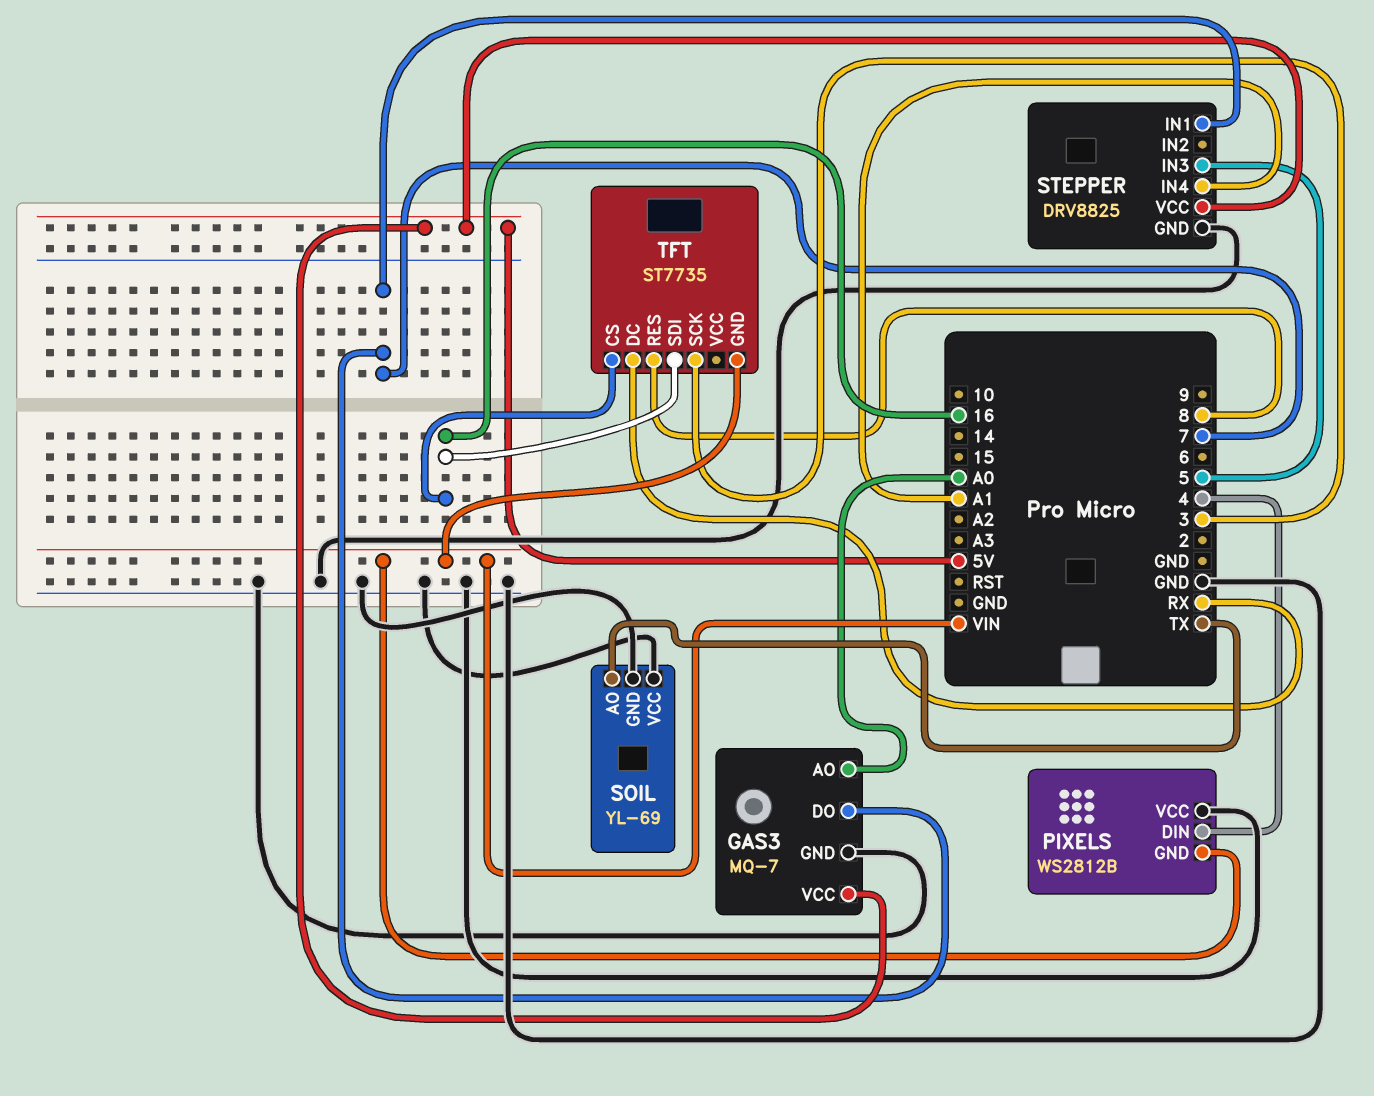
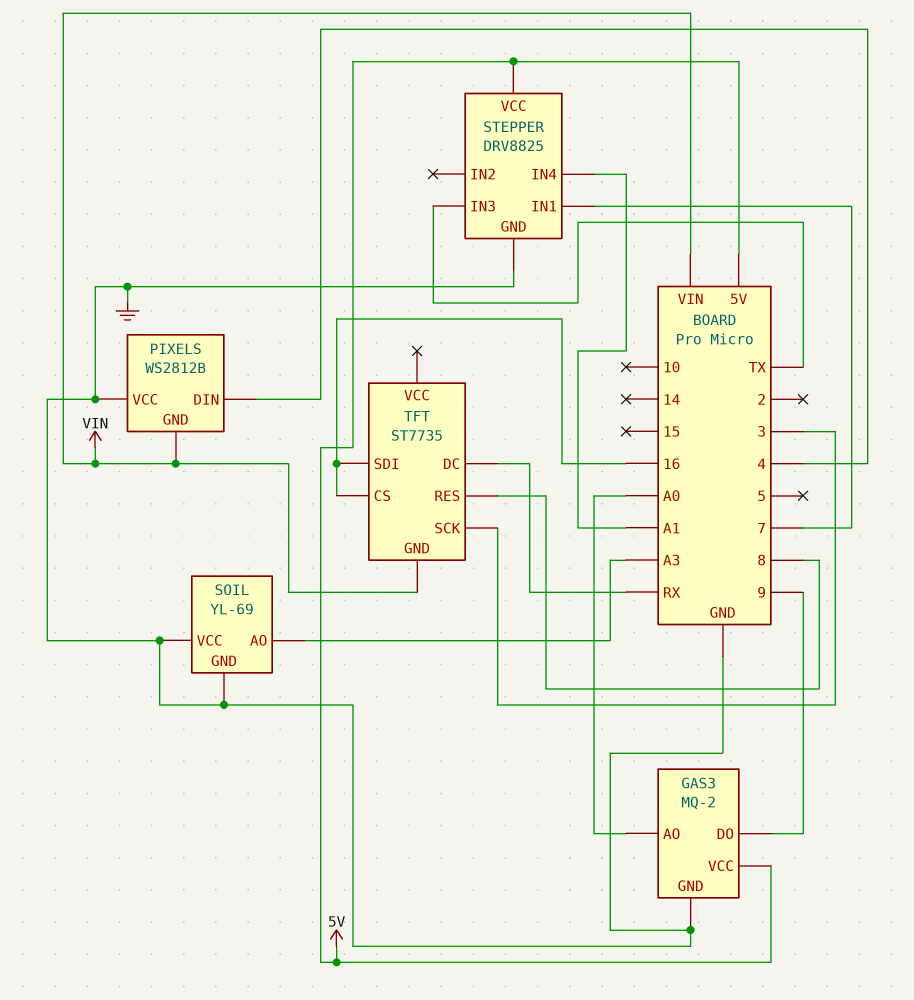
GAS3: MQ-7 -> MQ-2
GAS3 pin DO: 7 -> 9
SOIL pin AO: TX -> A3
STEPPER pin IN3: 5 -> TX

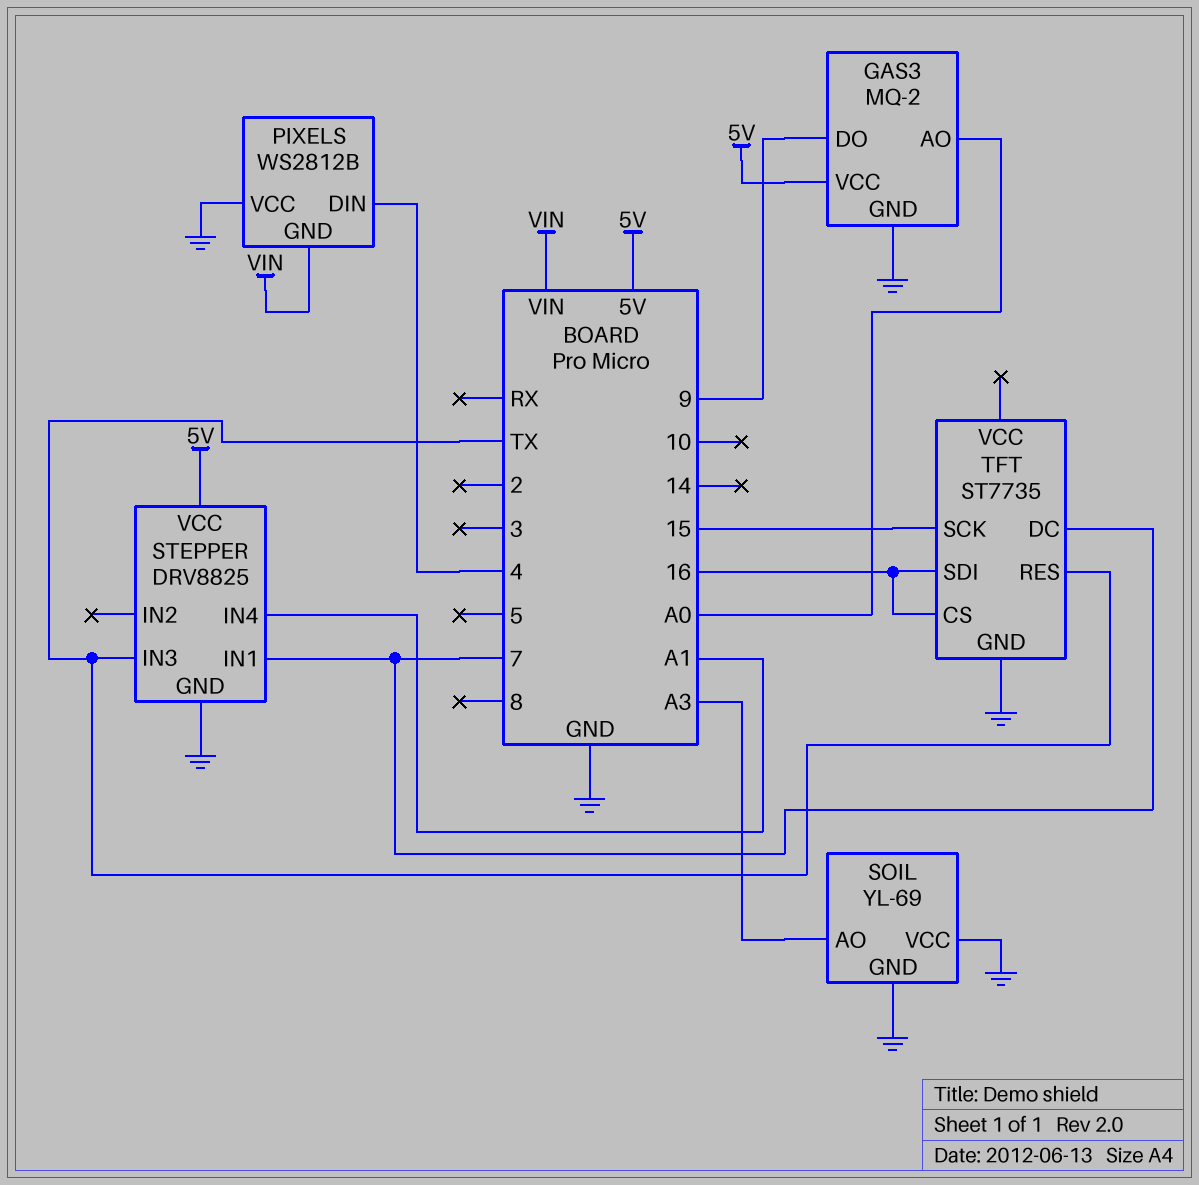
TFT pin DC: RX -> 7
TFT pin GND: VIN -> GND
TFT pin RES: 8 -> TX
TFT pin SCK: 3 -> 15

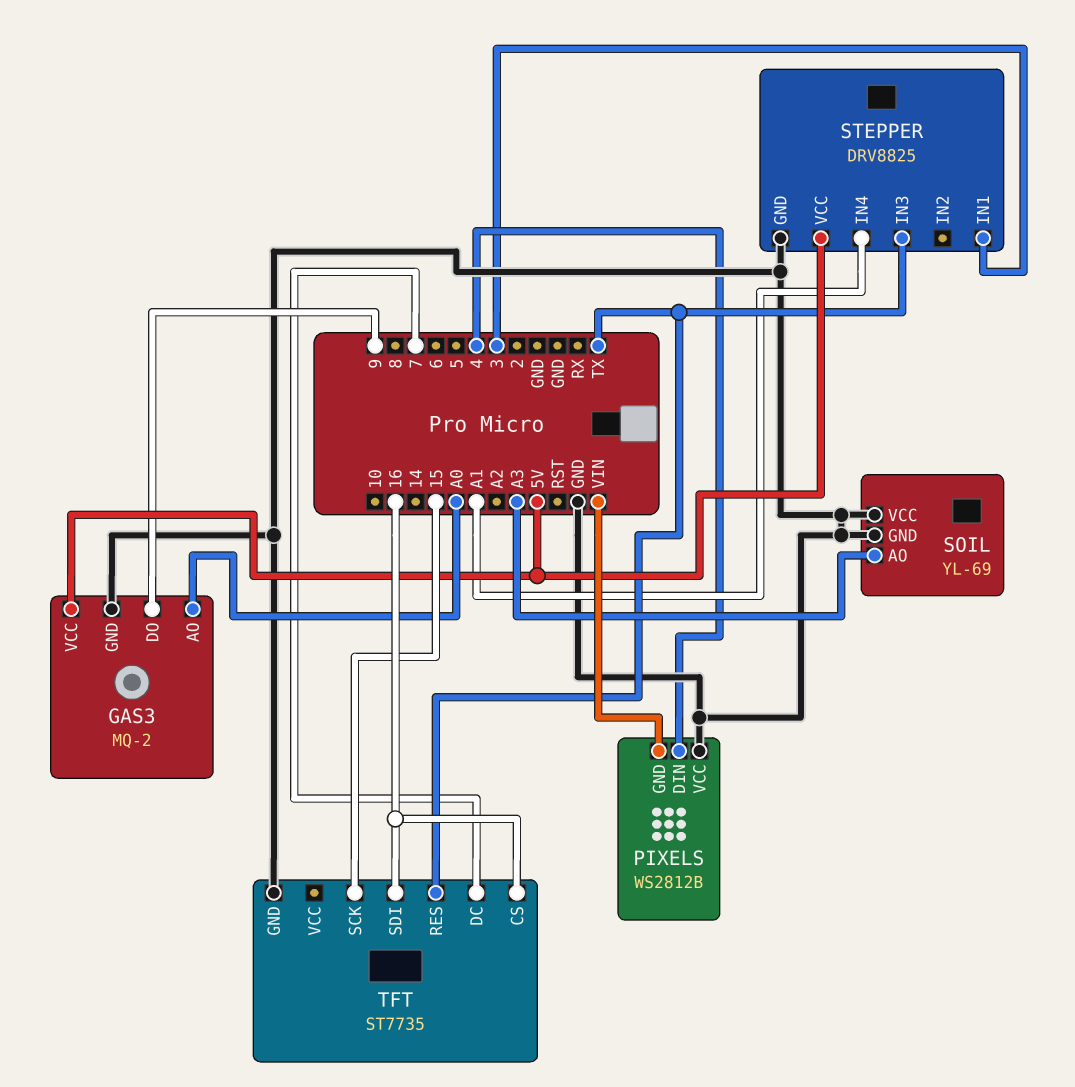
STEPPER pin IN1: 7 -> 3

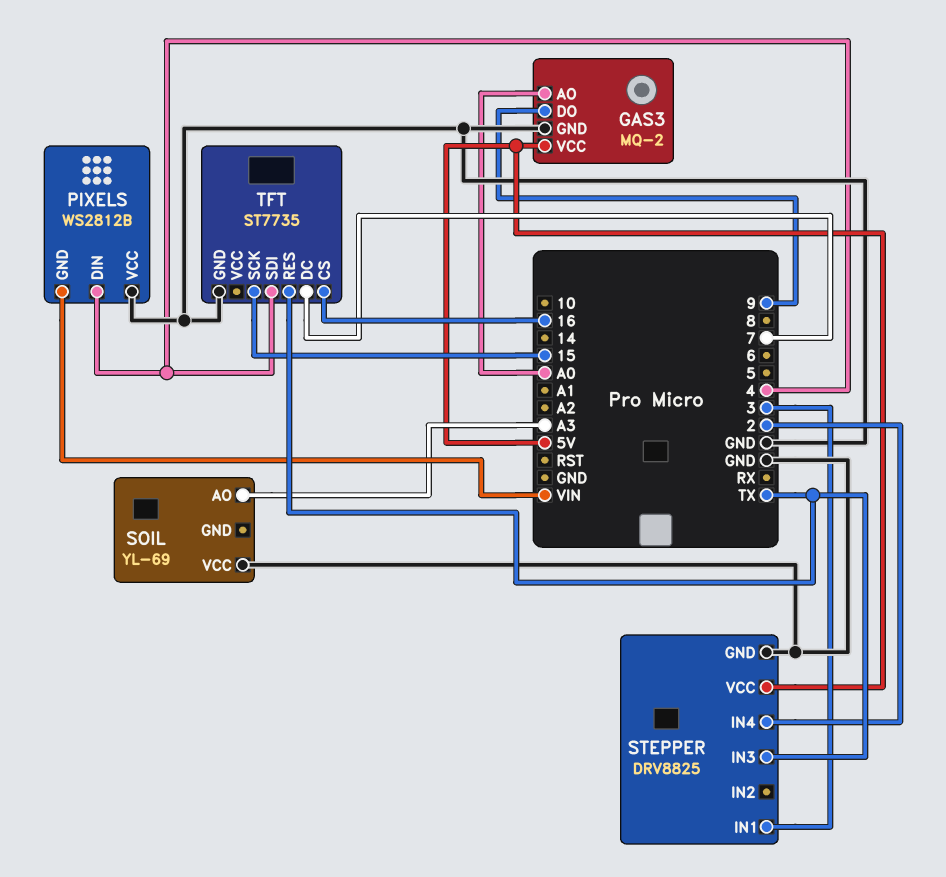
SOIL pin GND: GND -> none
STEPPER pin IN4: A1 -> 2
TFT pin SDI: 16 -> 4

